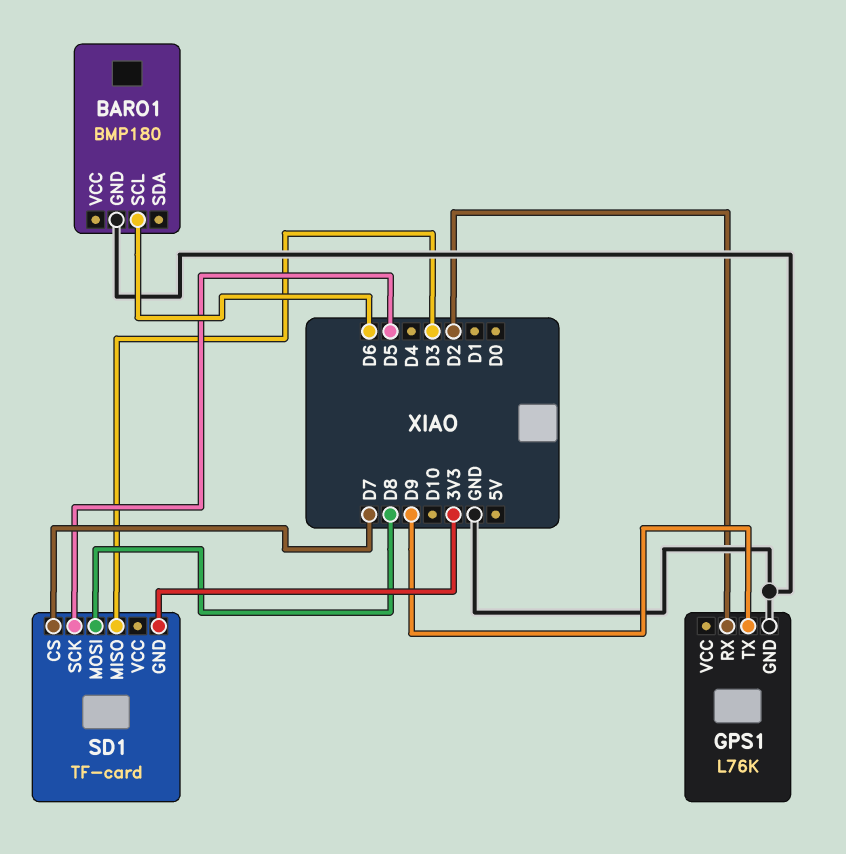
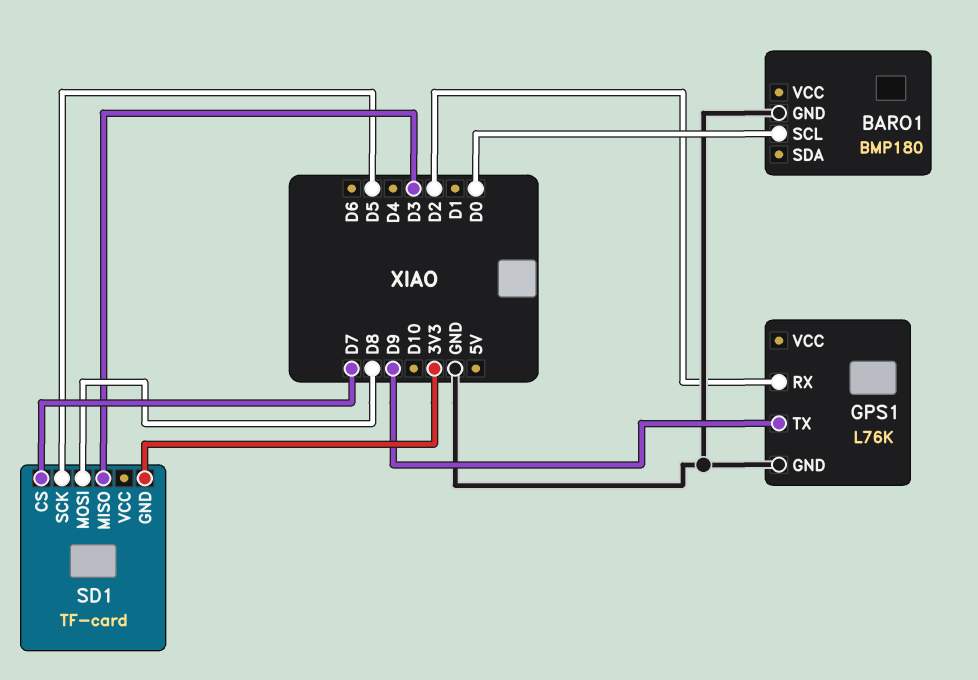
BARO1 pin SCL: D6 -> D0

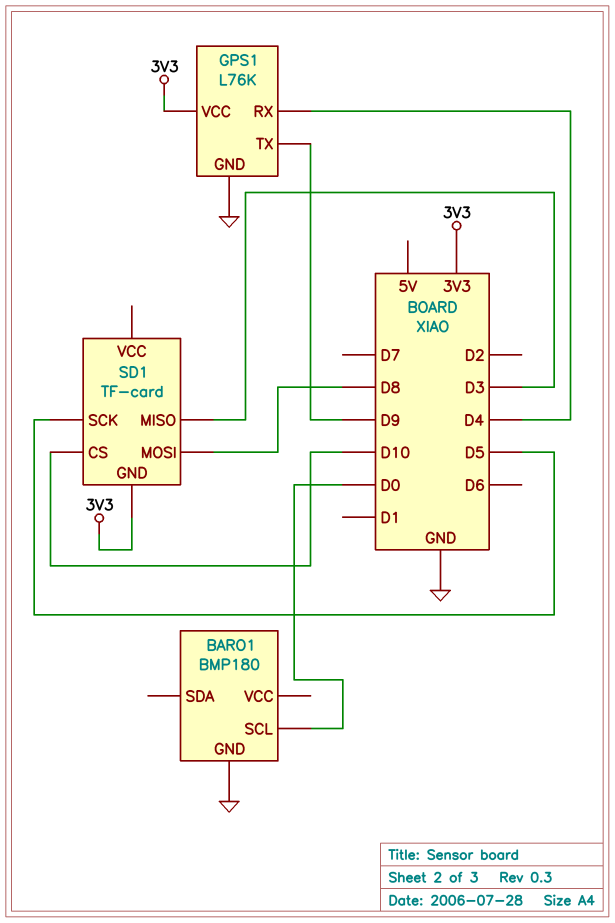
GPS1 pin RX: D2 -> D4
GPS1 pin VCC: none -> 3V3
SD1 pin CS: D7 -> D10

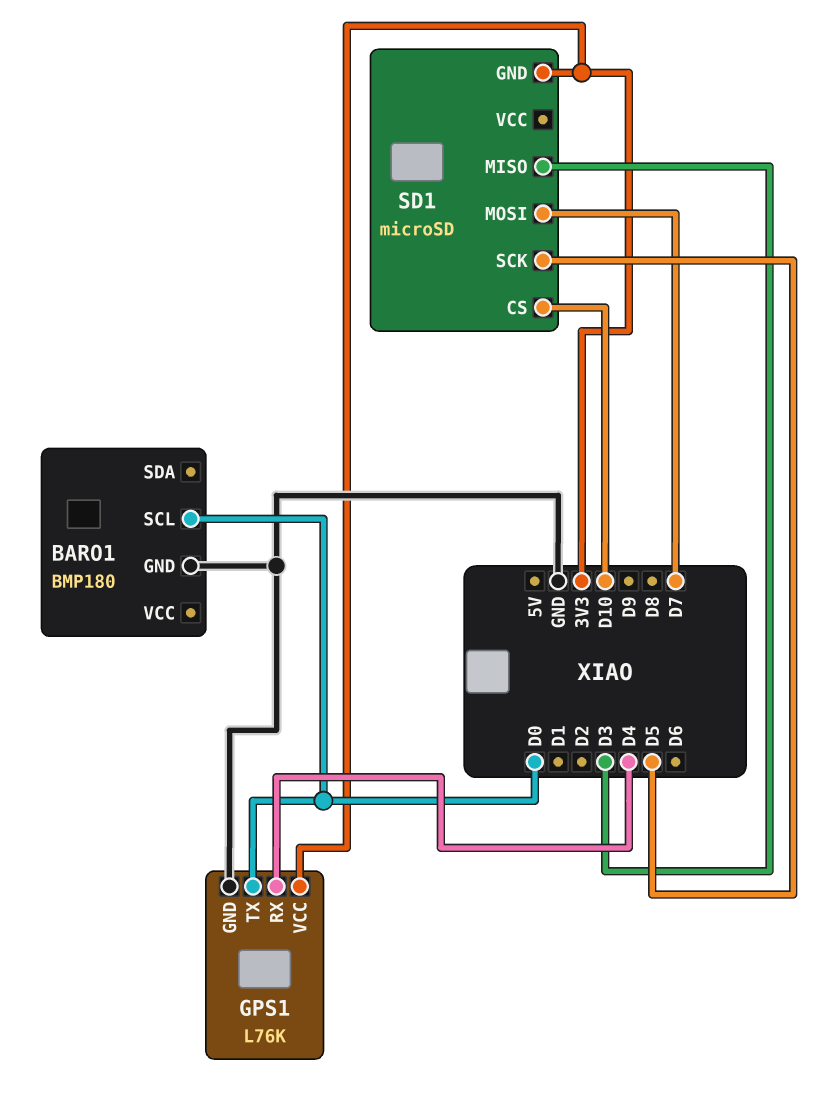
GPS1 pin TX: D9 -> D0
SD1: TF-card -> microSD
SD1 pin MOSI: D8 -> D7

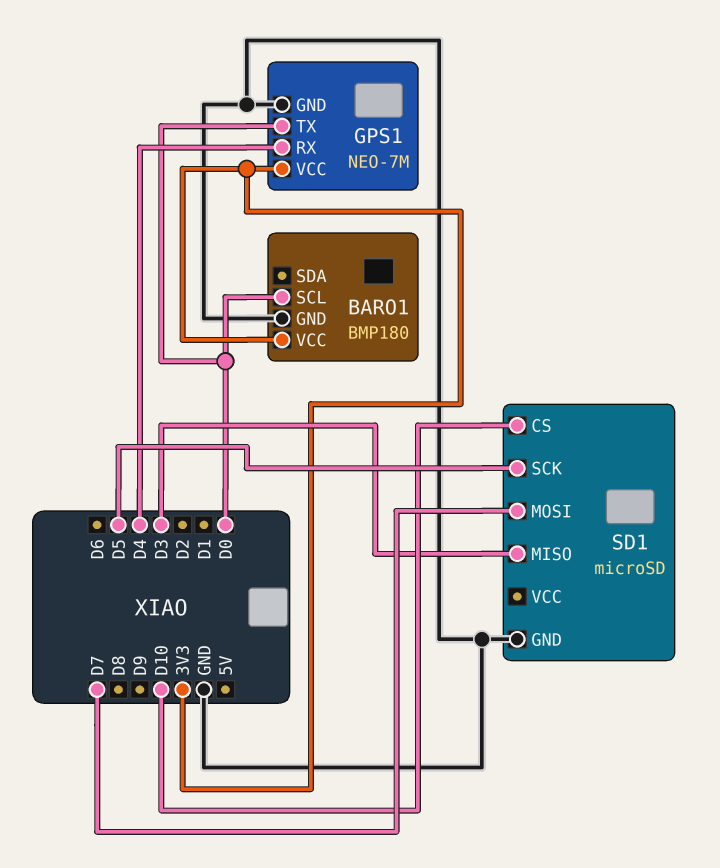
BARO1 pin VCC: none -> 3V3
GPS1: L76K -> NEO-7M
SD1 pin GND: 3V3 -> GND

